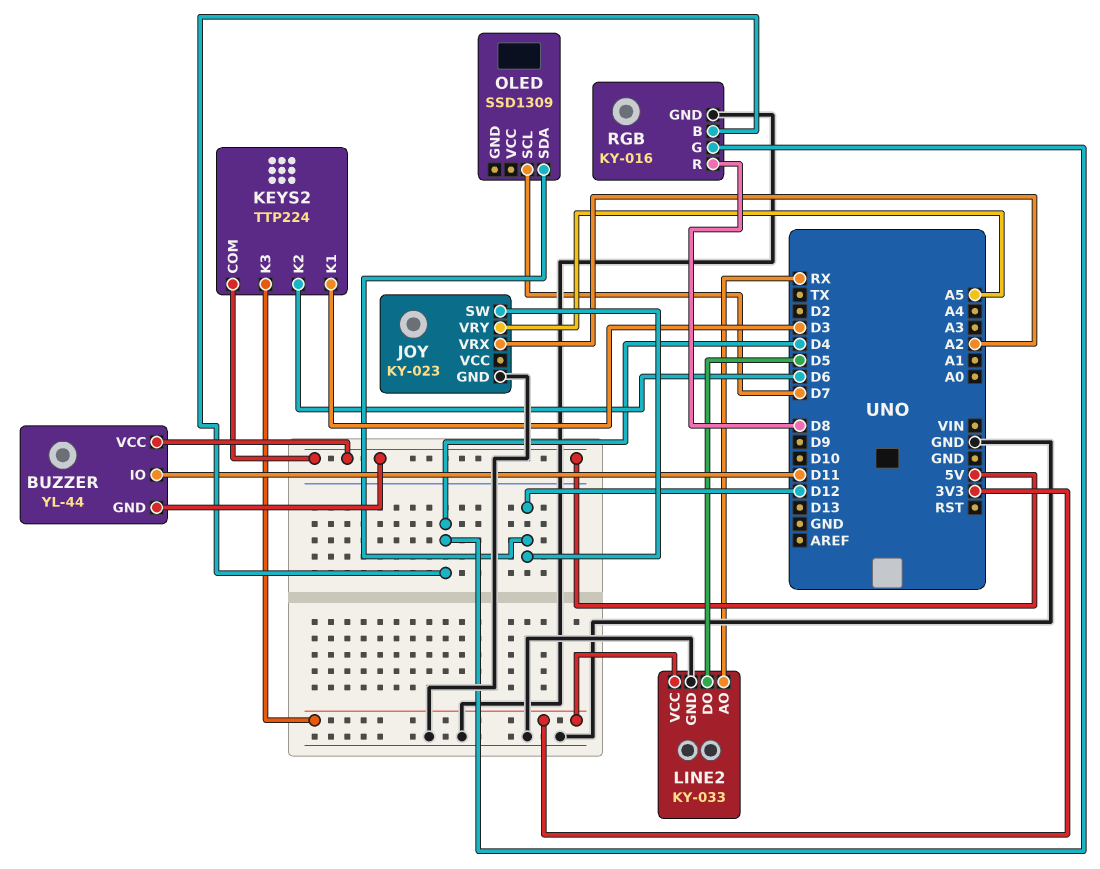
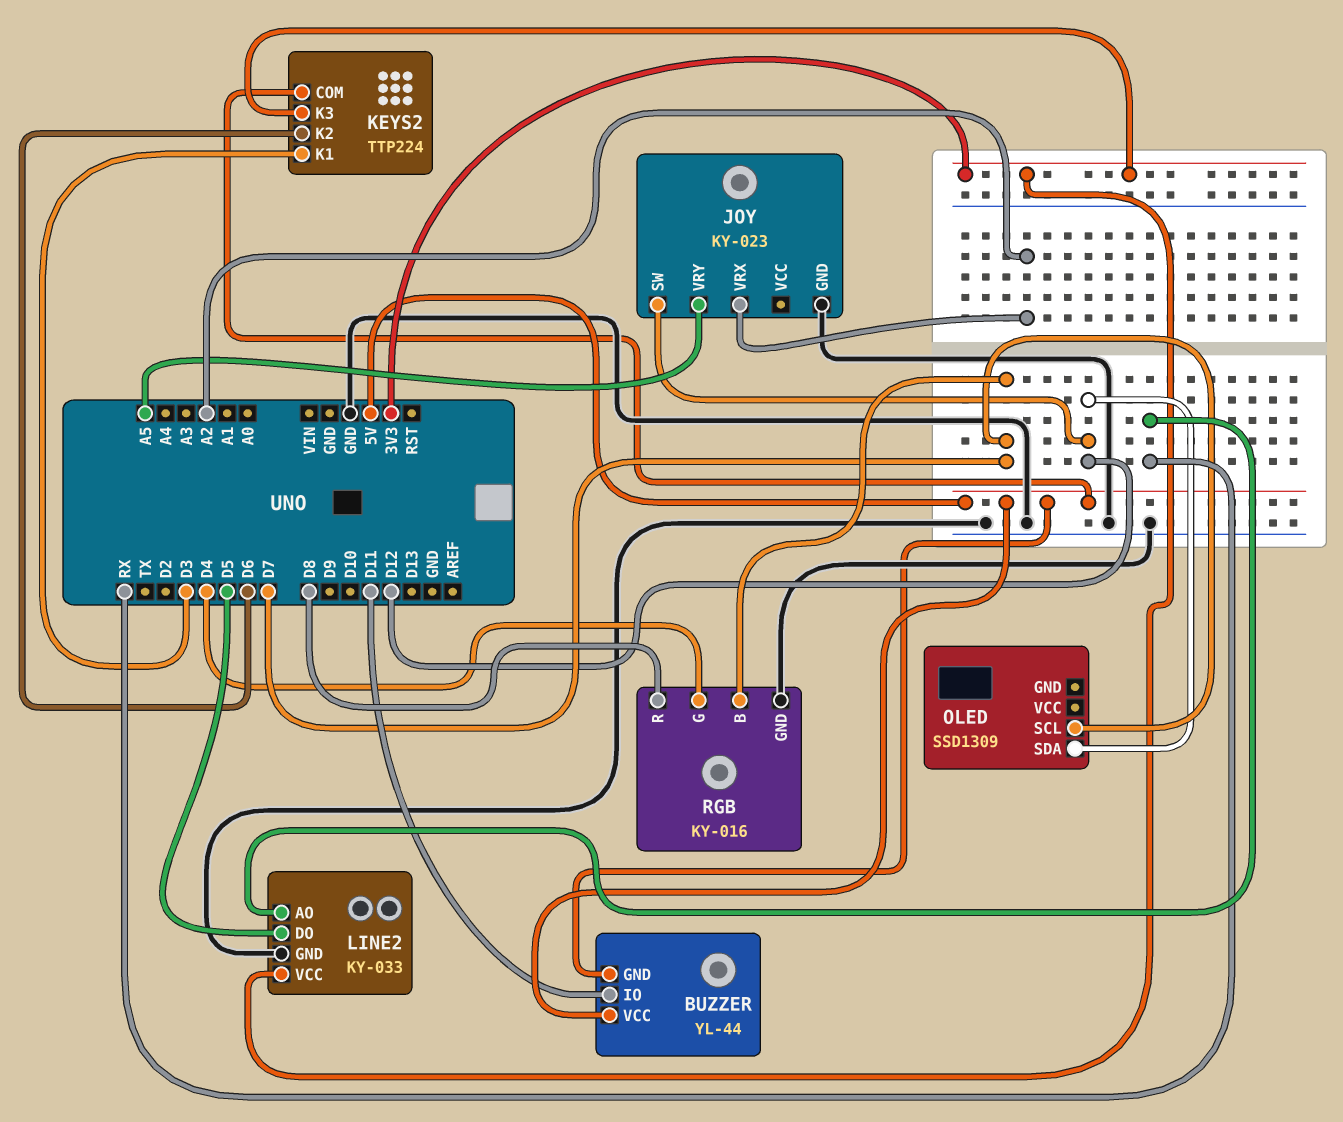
RGB pin B: D4 -> D7

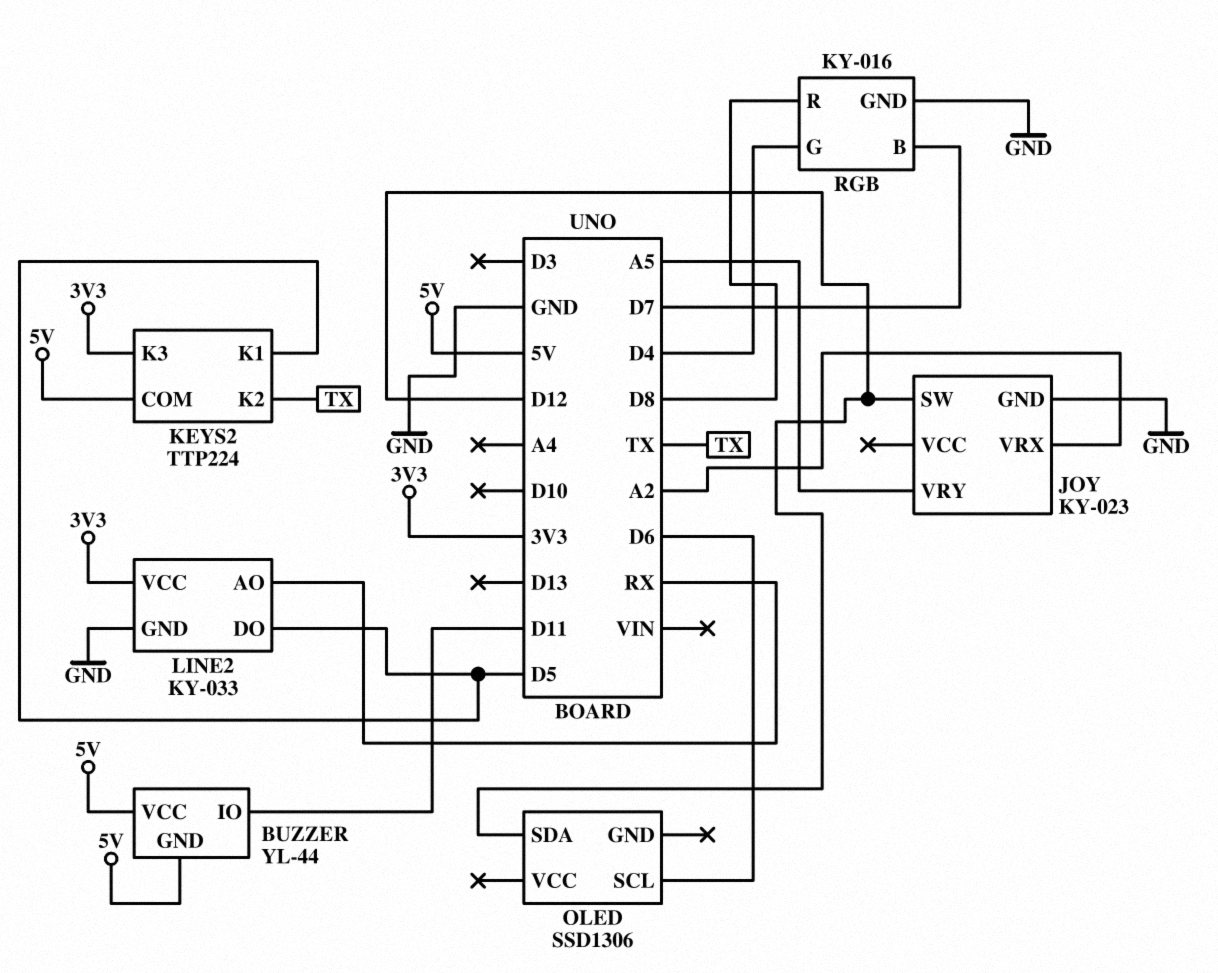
KEYS2 pin K1: D3 -> D5
KEYS2 pin K2: D6 -> TX
OLED: SSD1309 -> SSD1306
OLED pin SCL: D7 -> D6

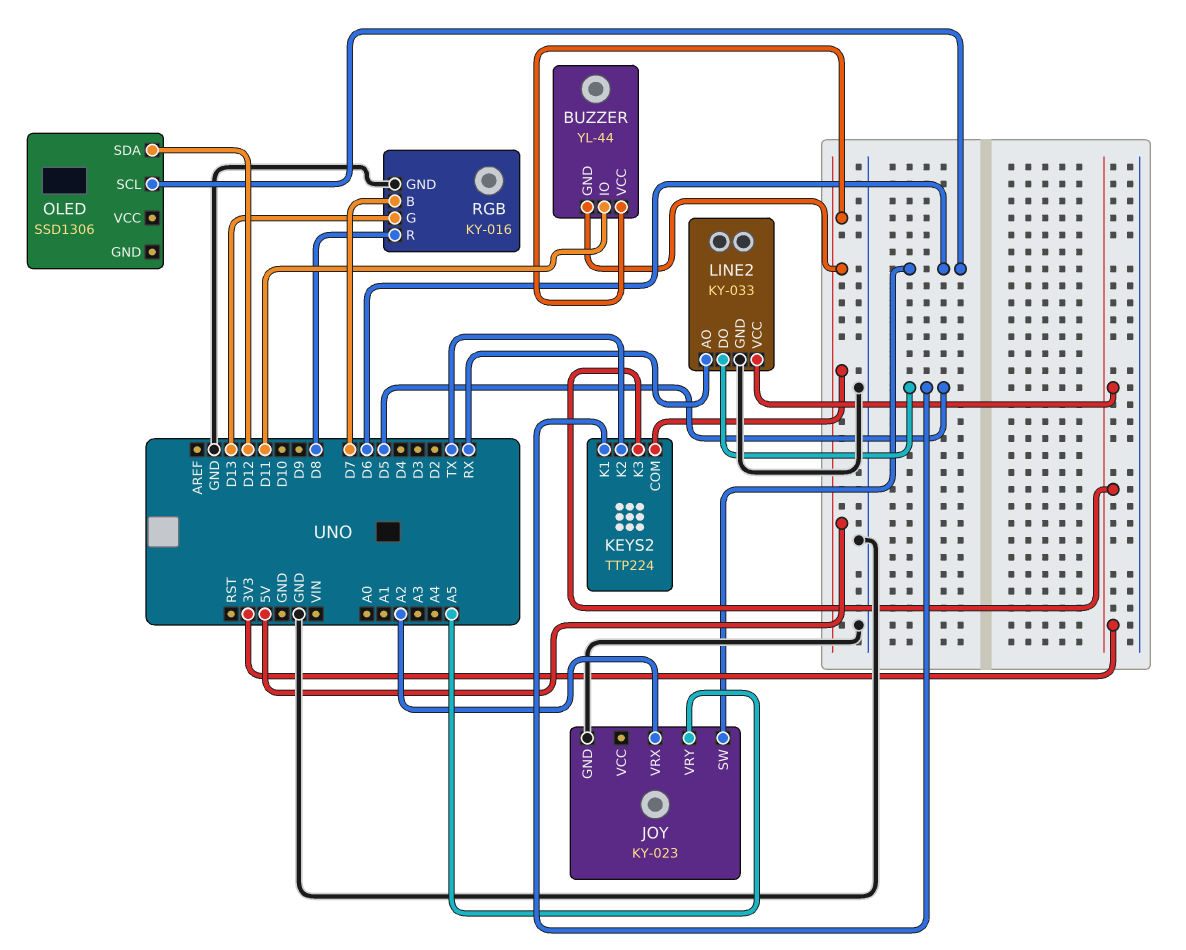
JOY pin SW: D12 -> D6
RGB pin G: D4 -> D13

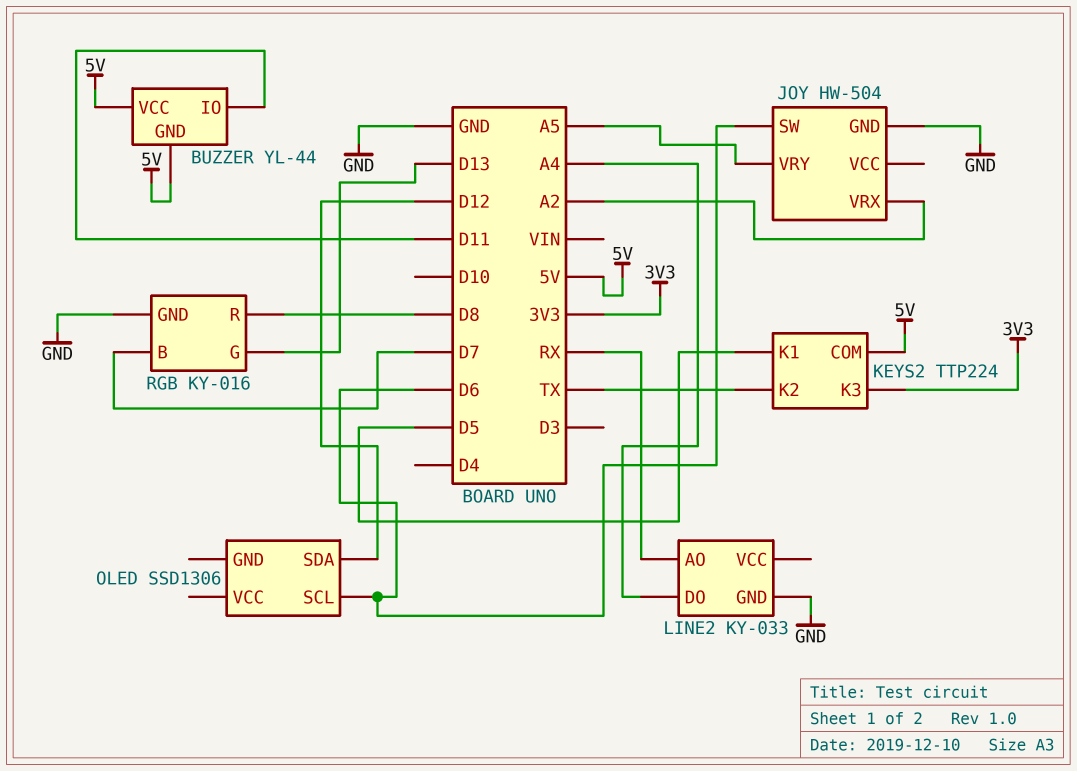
JOY: KY-023 -> HW-504
LINE2 pin DO: D5 -> A4
LINE2 pin VCC: 3V3 -> none

